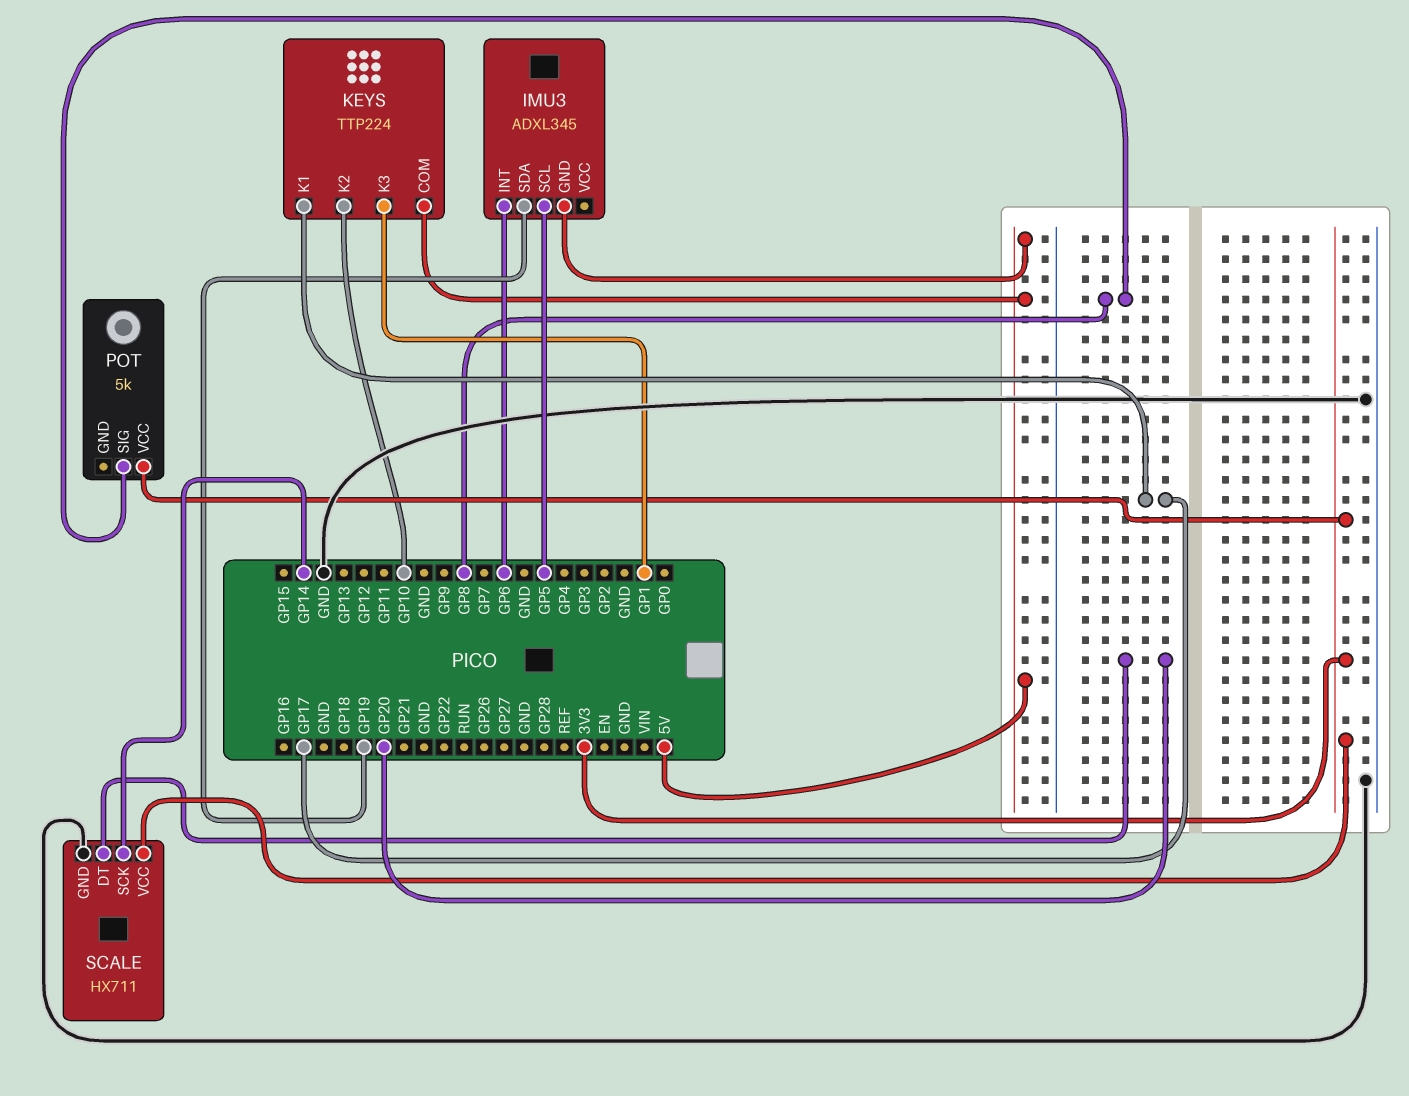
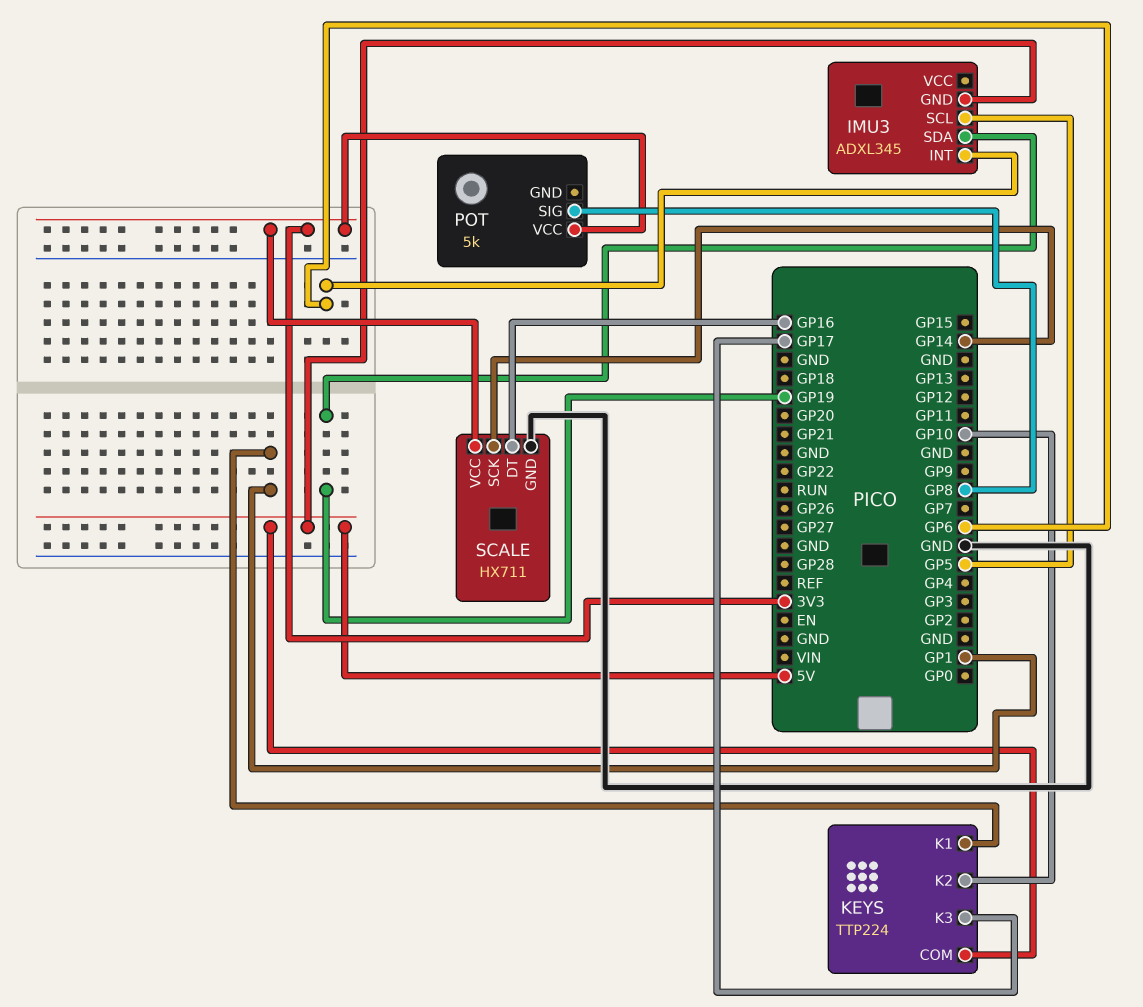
KEYS pin K1: GP17 -> GP1
KEYS pin K3: GP1 -> GP17
SCALE pin DT: GP20 -> GP16

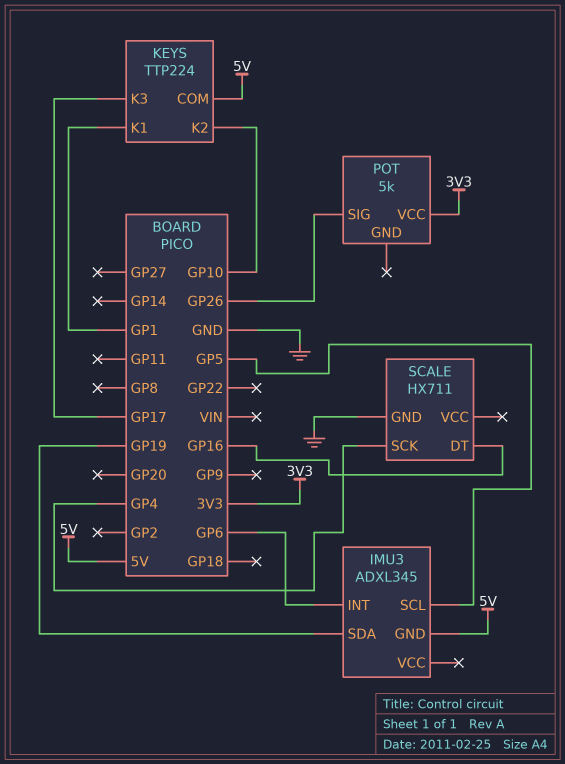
POT pin SIG: GP8 -> GP26
SCALE pin SCK: GP14 -> GP4
SCALE pin VCC: 3V3 -> none

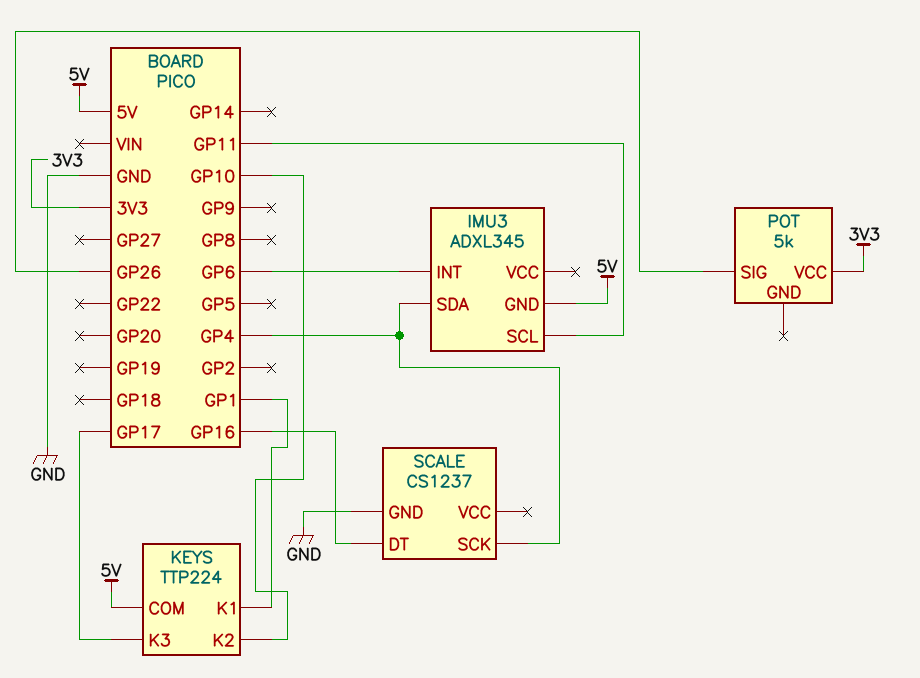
IMU3 pin SCL: GP5 -> GP11
IMU3 pin SDA: GP19 -> GP4
SCALE: HX711 -> CS1237

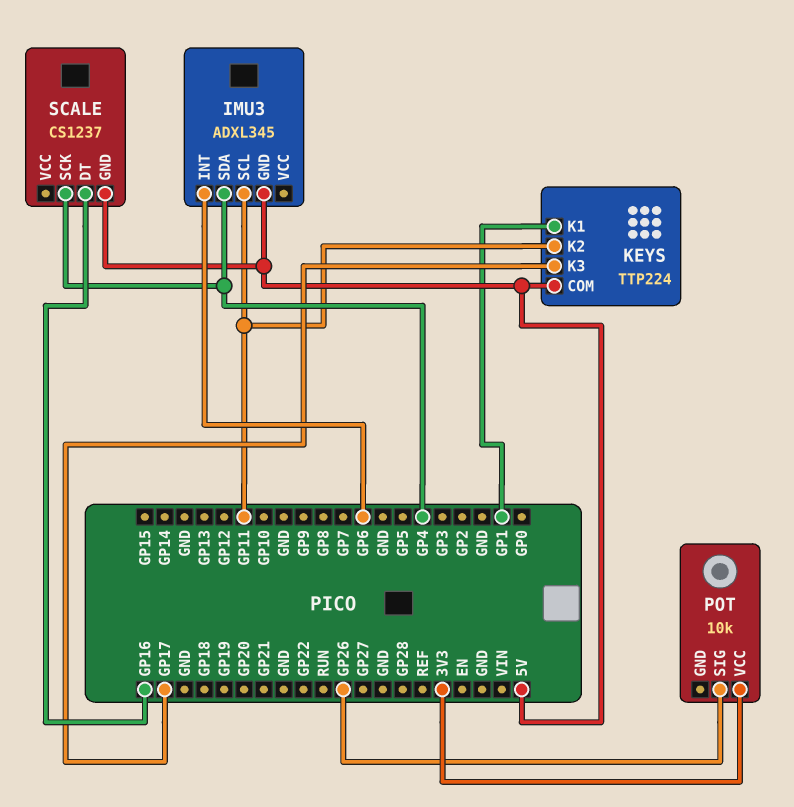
KEYS pin K2: GP10 -> GP11
POT: 5k -> 10k
SCALE pin GND: GND -> 5V

